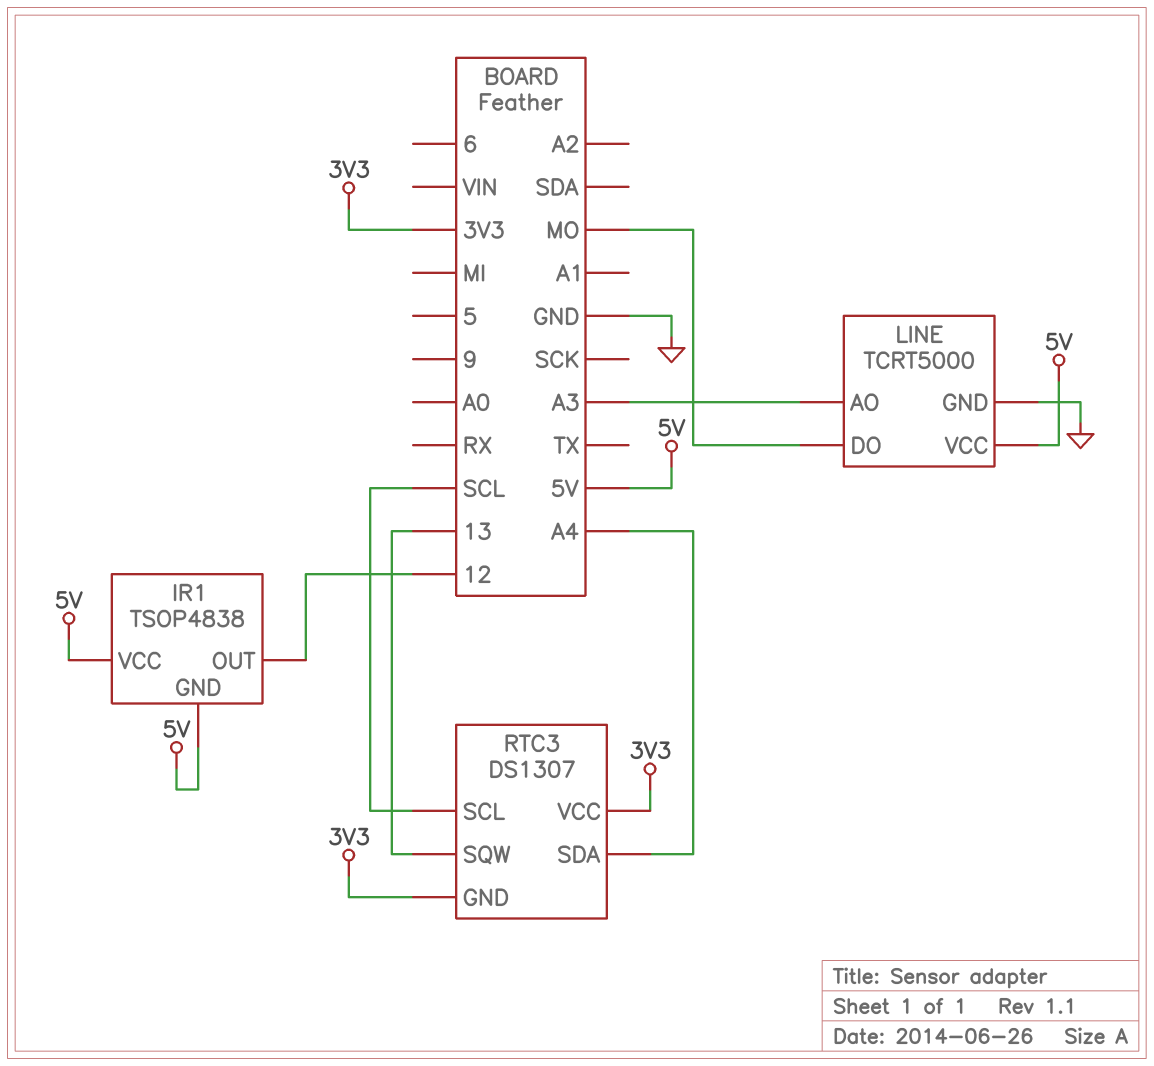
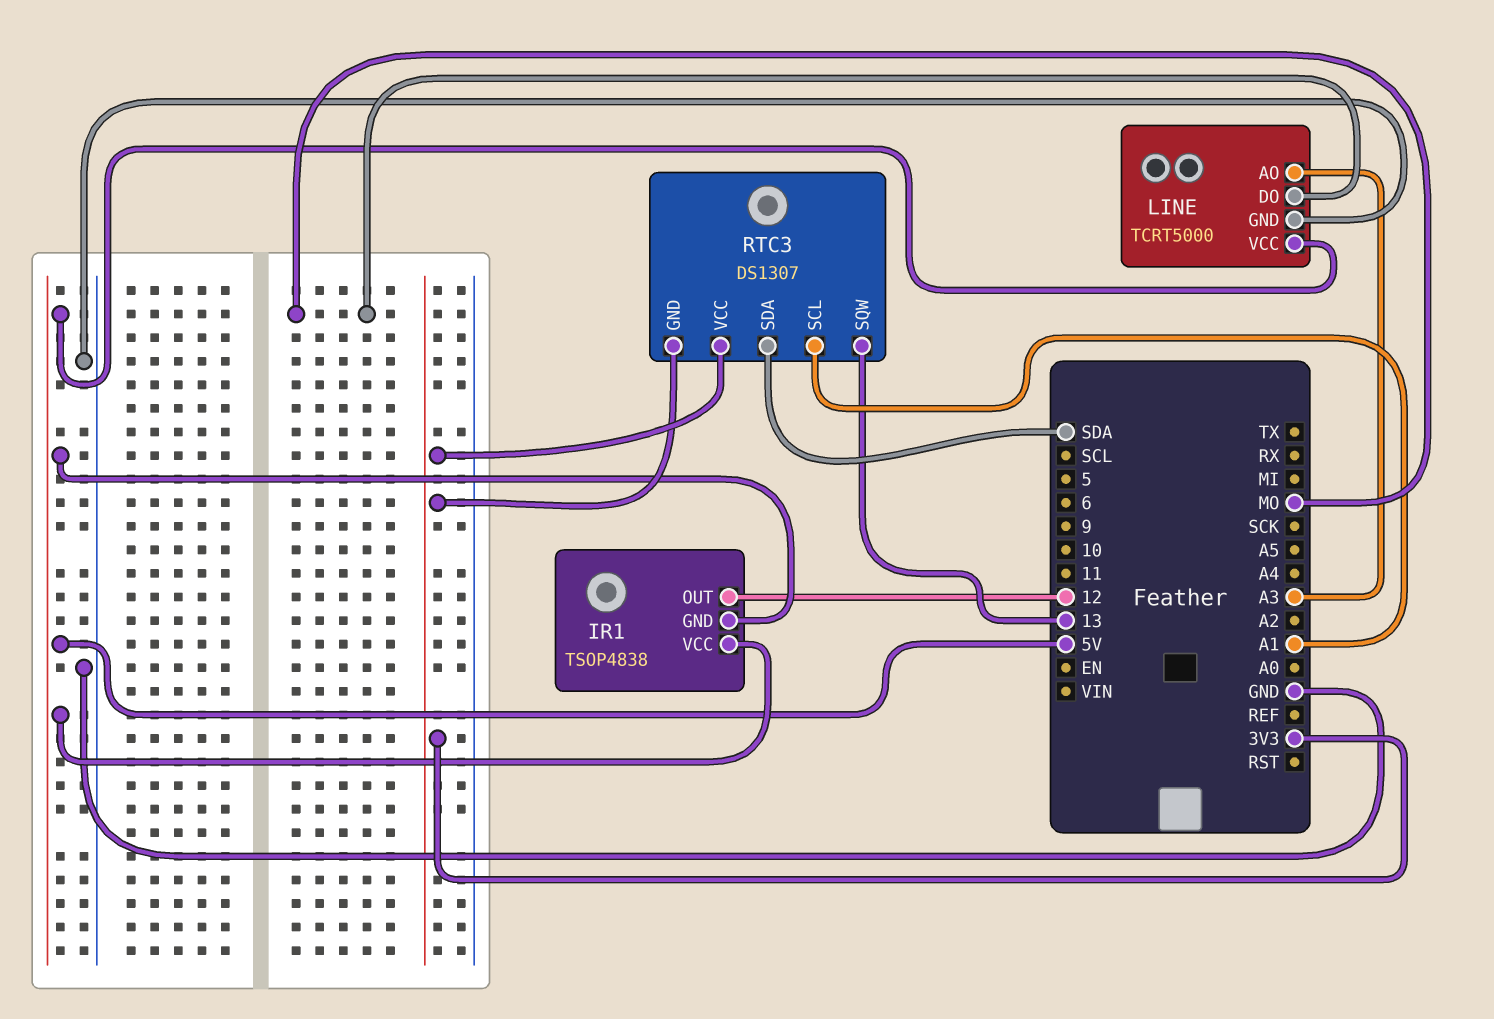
RTC3 pin SCL: SCL -> A1
RTC3 pin SDA: A4 -> SDA

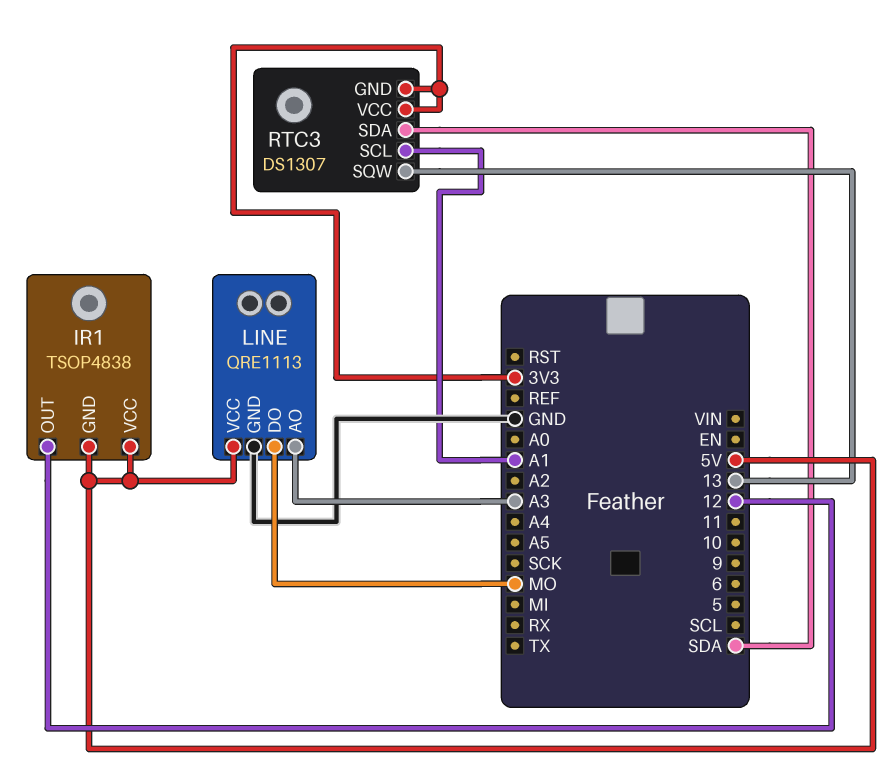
LINE: TCRT5000 -> QRE1113

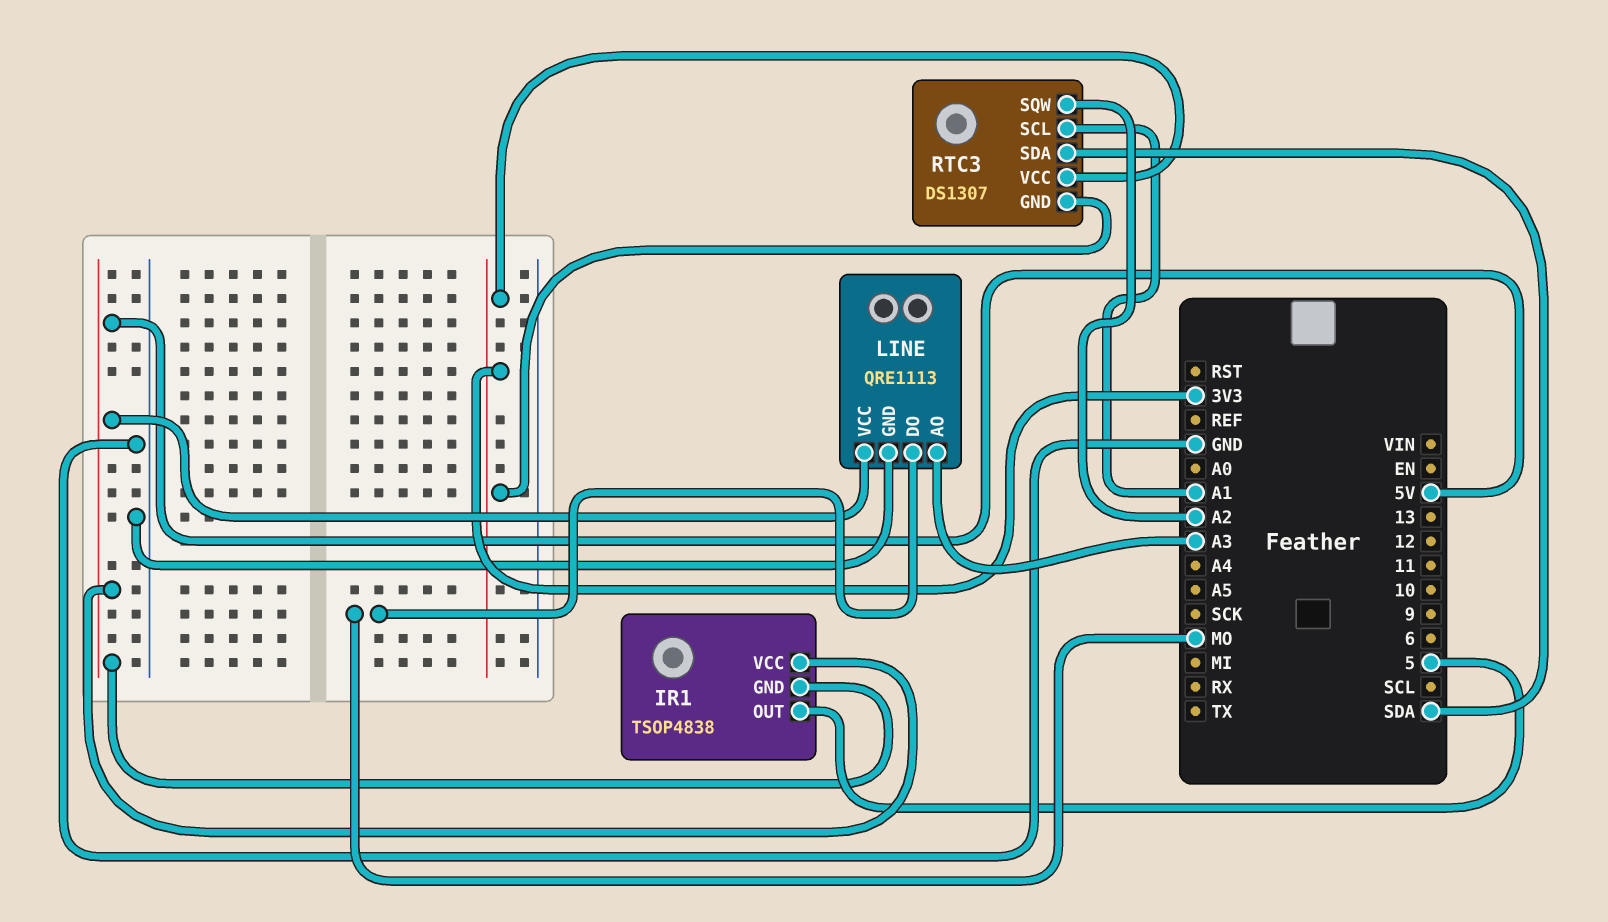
IR1 pin OUT: 12 -> 5
RTC3 pin SQW: 13 -> A2

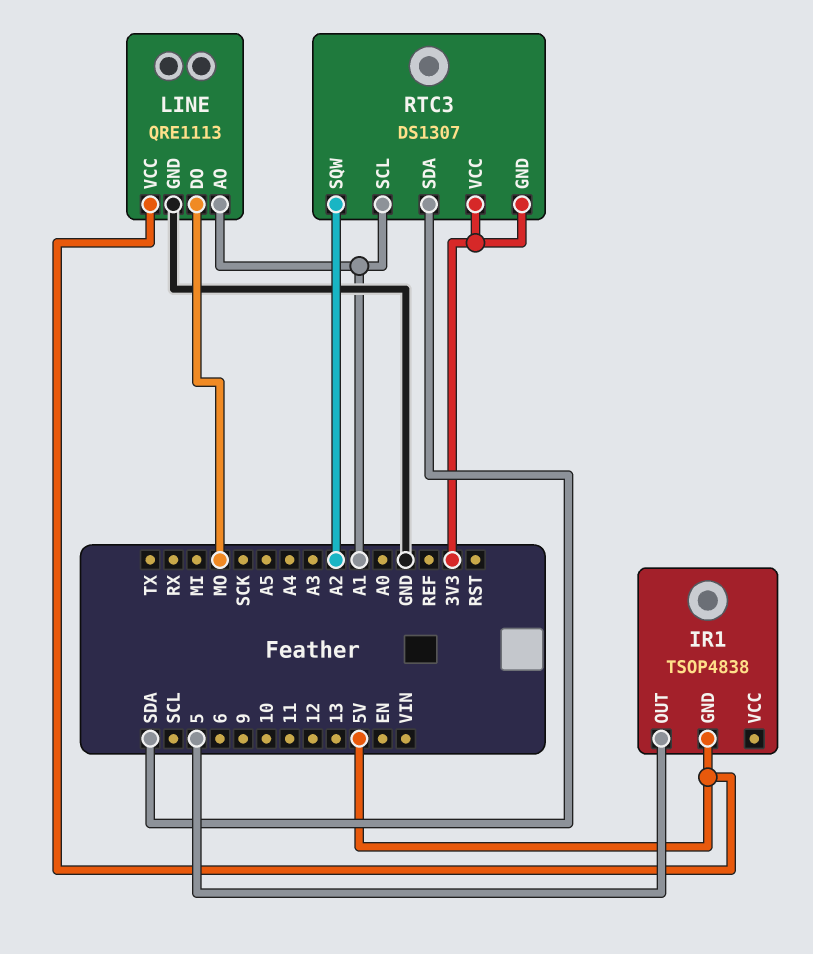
IR1 pin VCC: 5V -> none
LINE pin AO: A3 -> A1

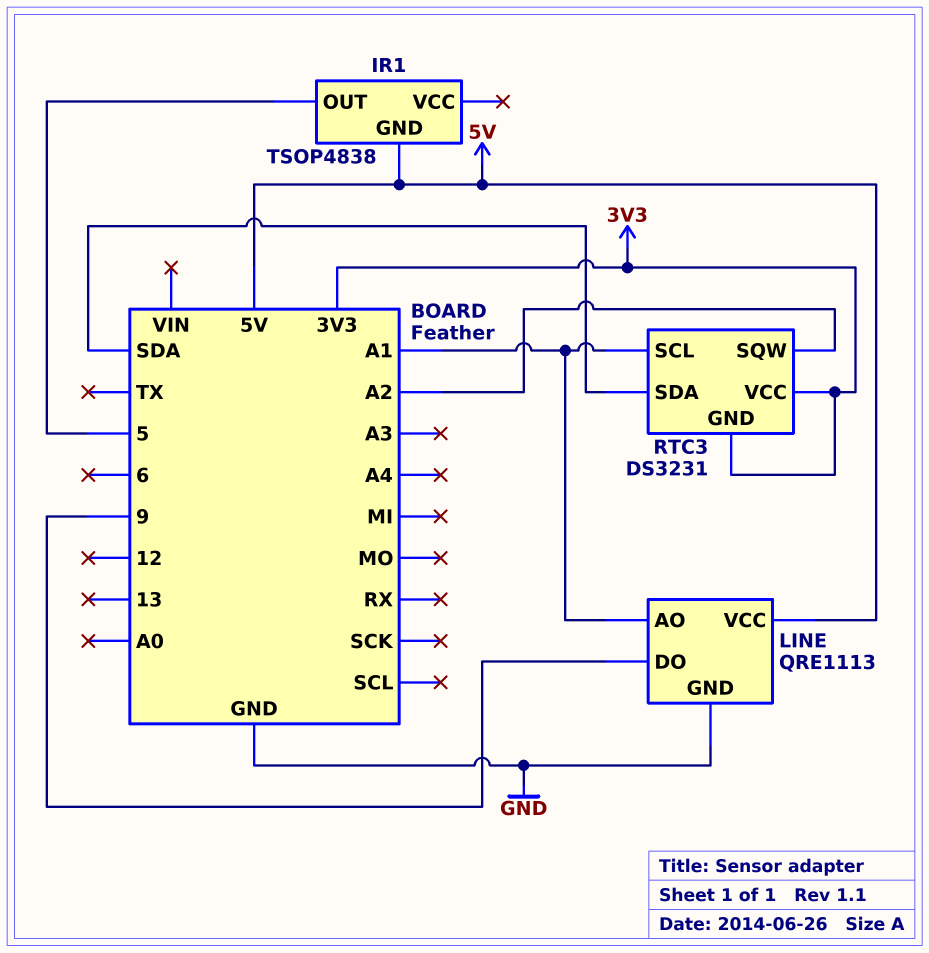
LINE pin DO: MO -> 9
RTC3: DS1307 -> DS3231

